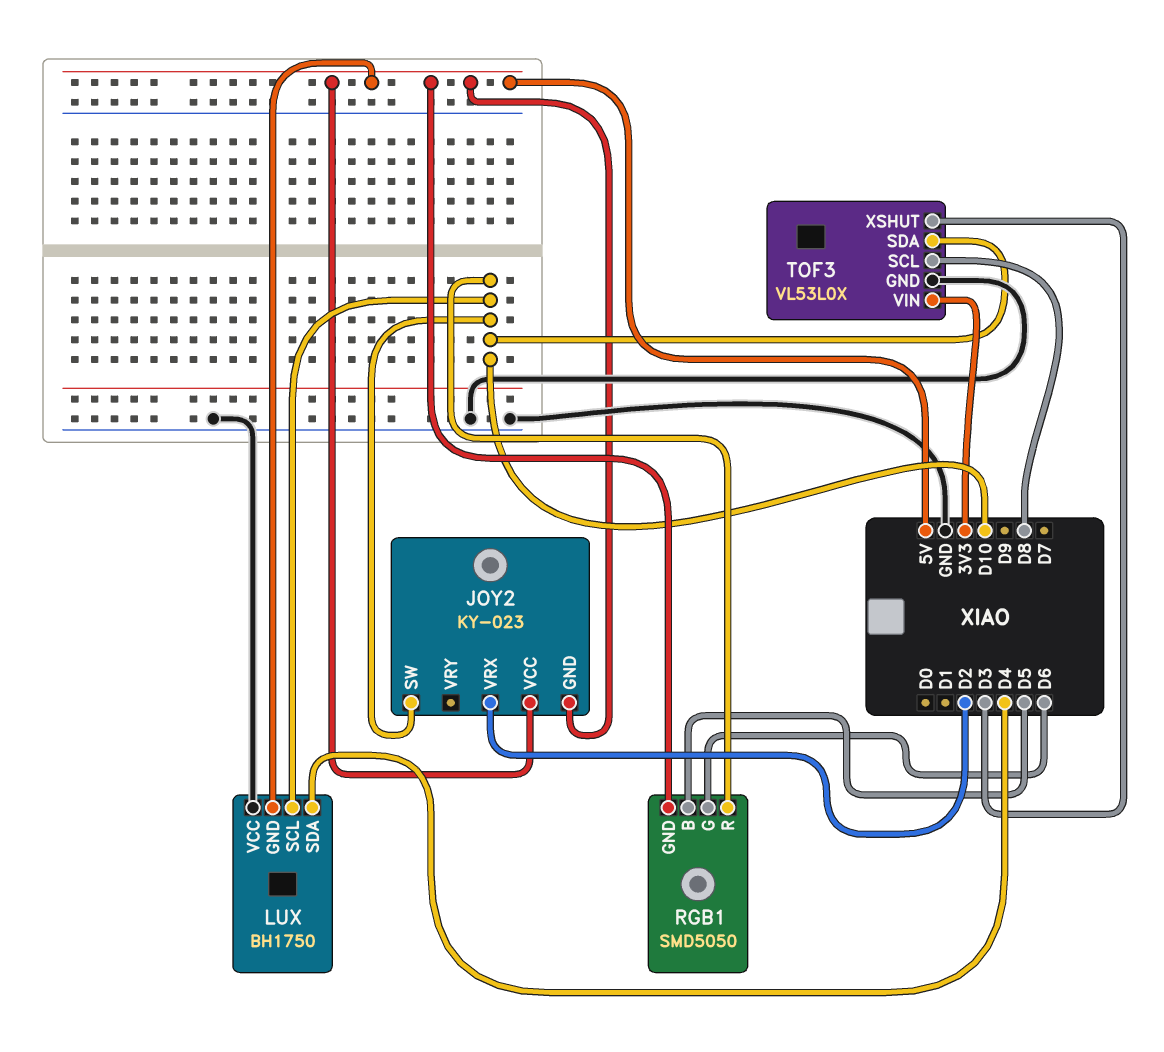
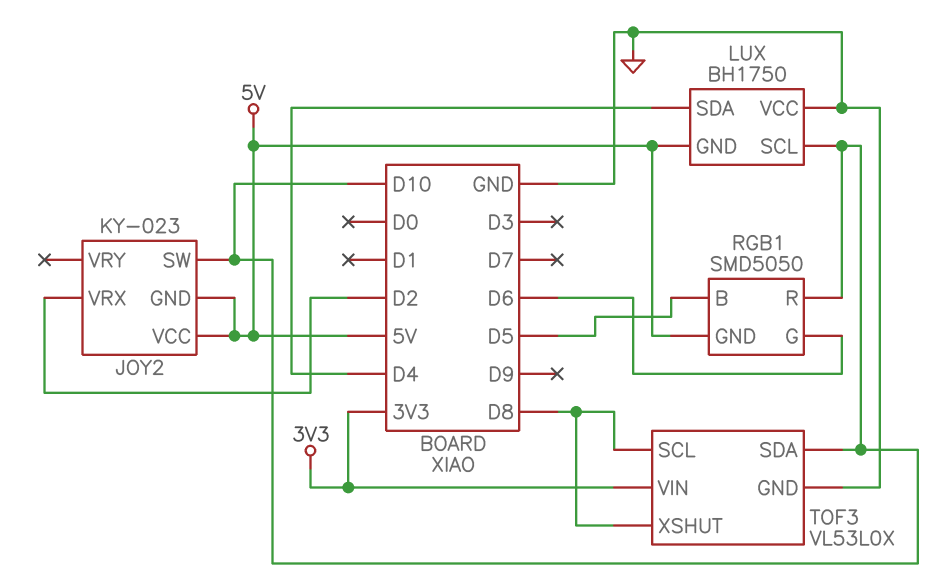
TOF3 pin XSHUT: D3 -> D8

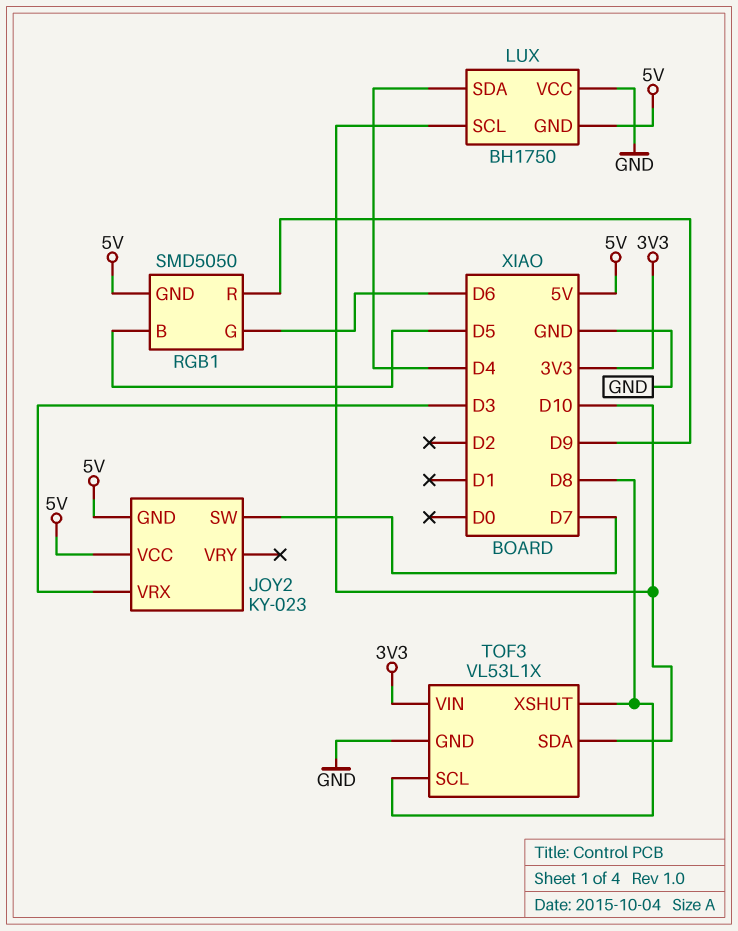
JOY2 pin SW: D10 -> D7
JOY2 pin VRX: D2 -> D3
RGB1 pin R: D10 -> D9
TOF3: VL53L0X -> VL53L1X

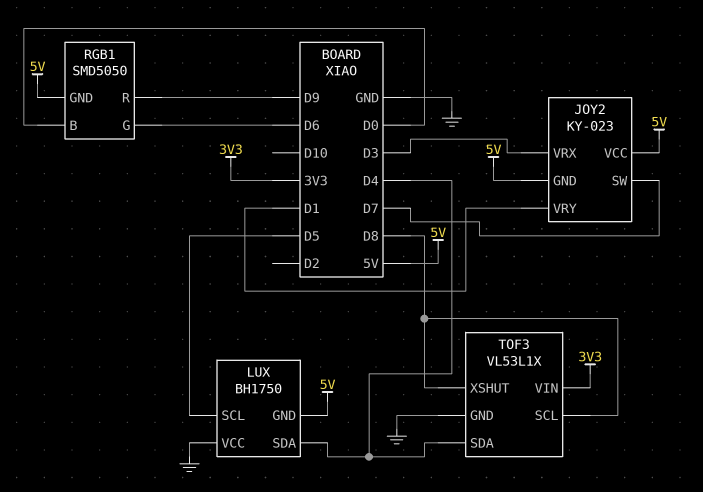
JOY2 pin VRY: none -> D1
LUX pin SCL: D10 -> D5
RGB1 pin B: D5 -> D0
TOF3 pin SDA: D10 -> D4

